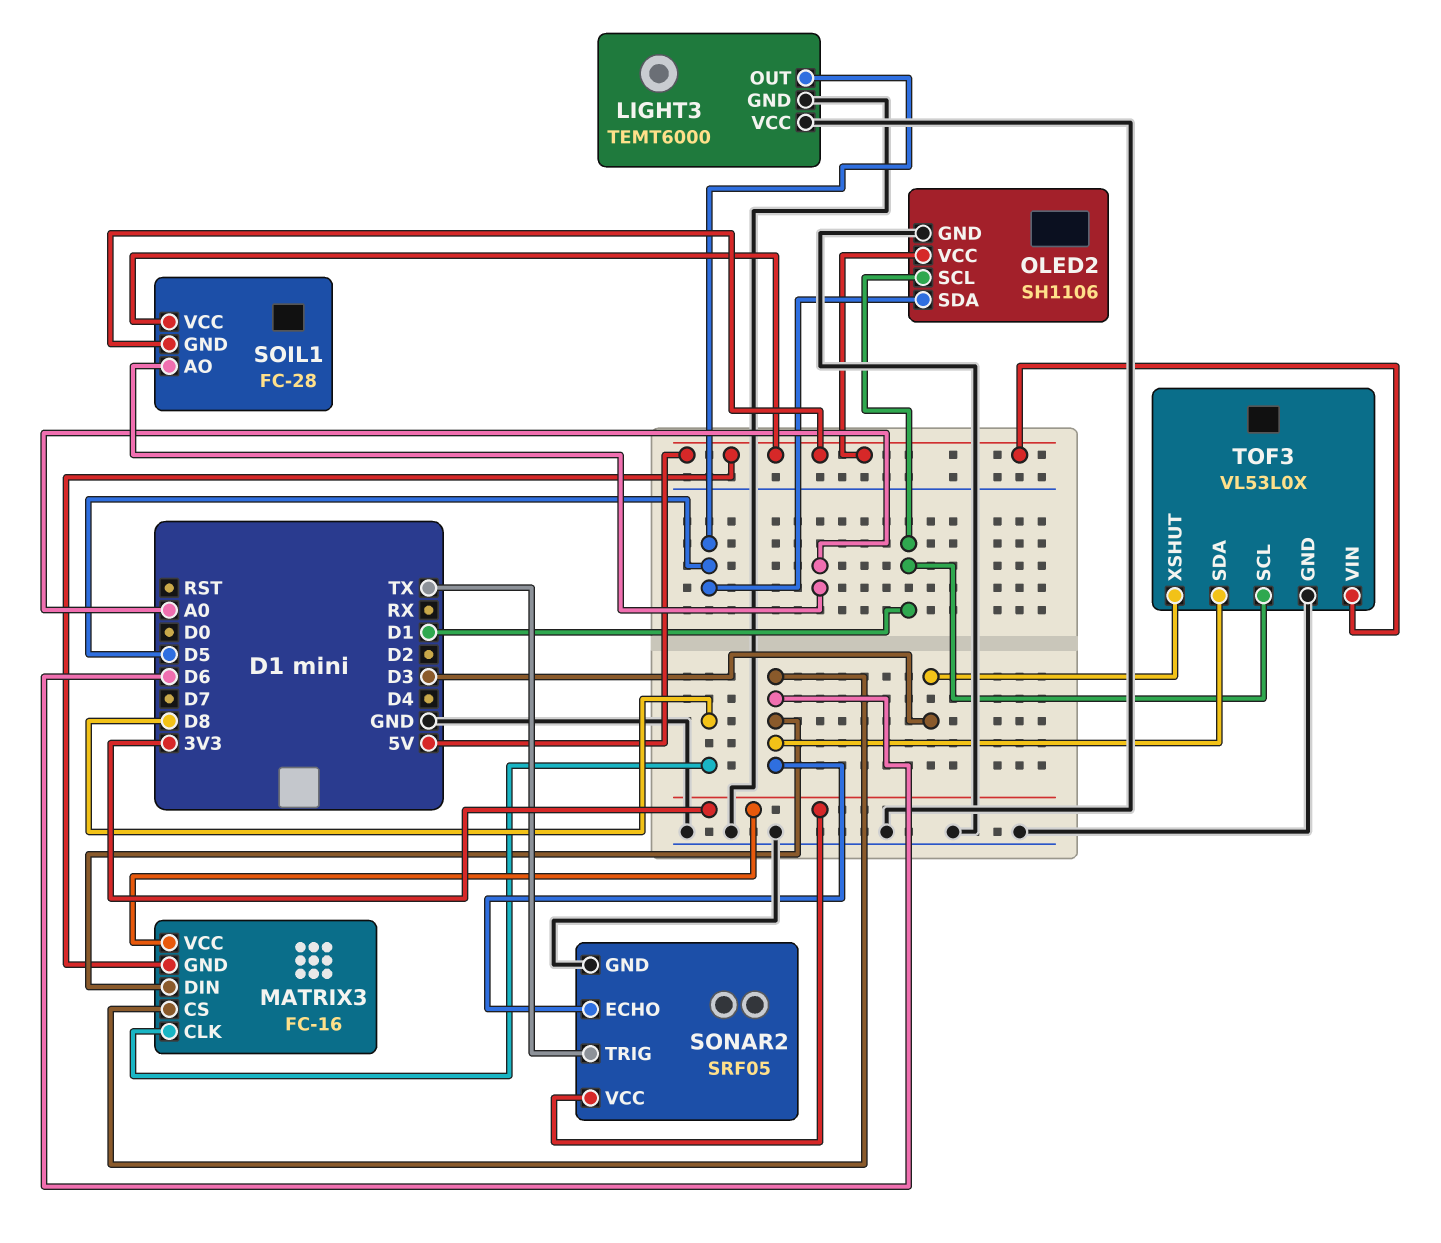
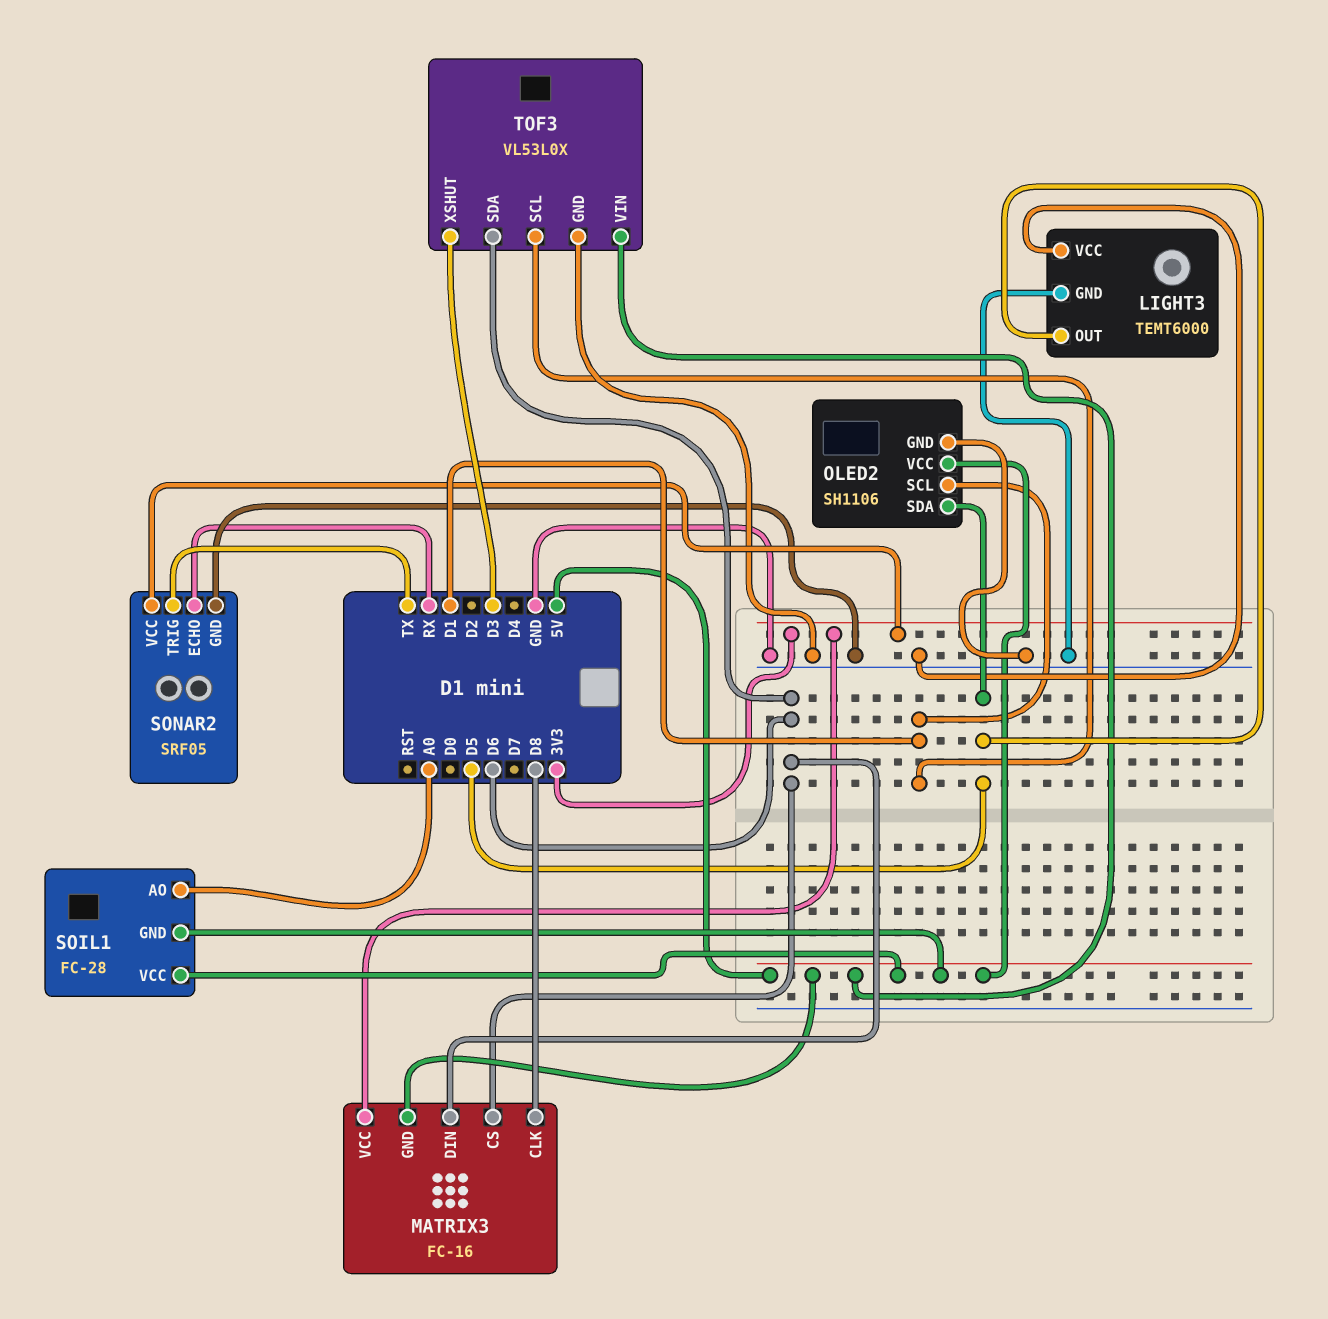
SONAR2 pin ECHO: D6 -> RX

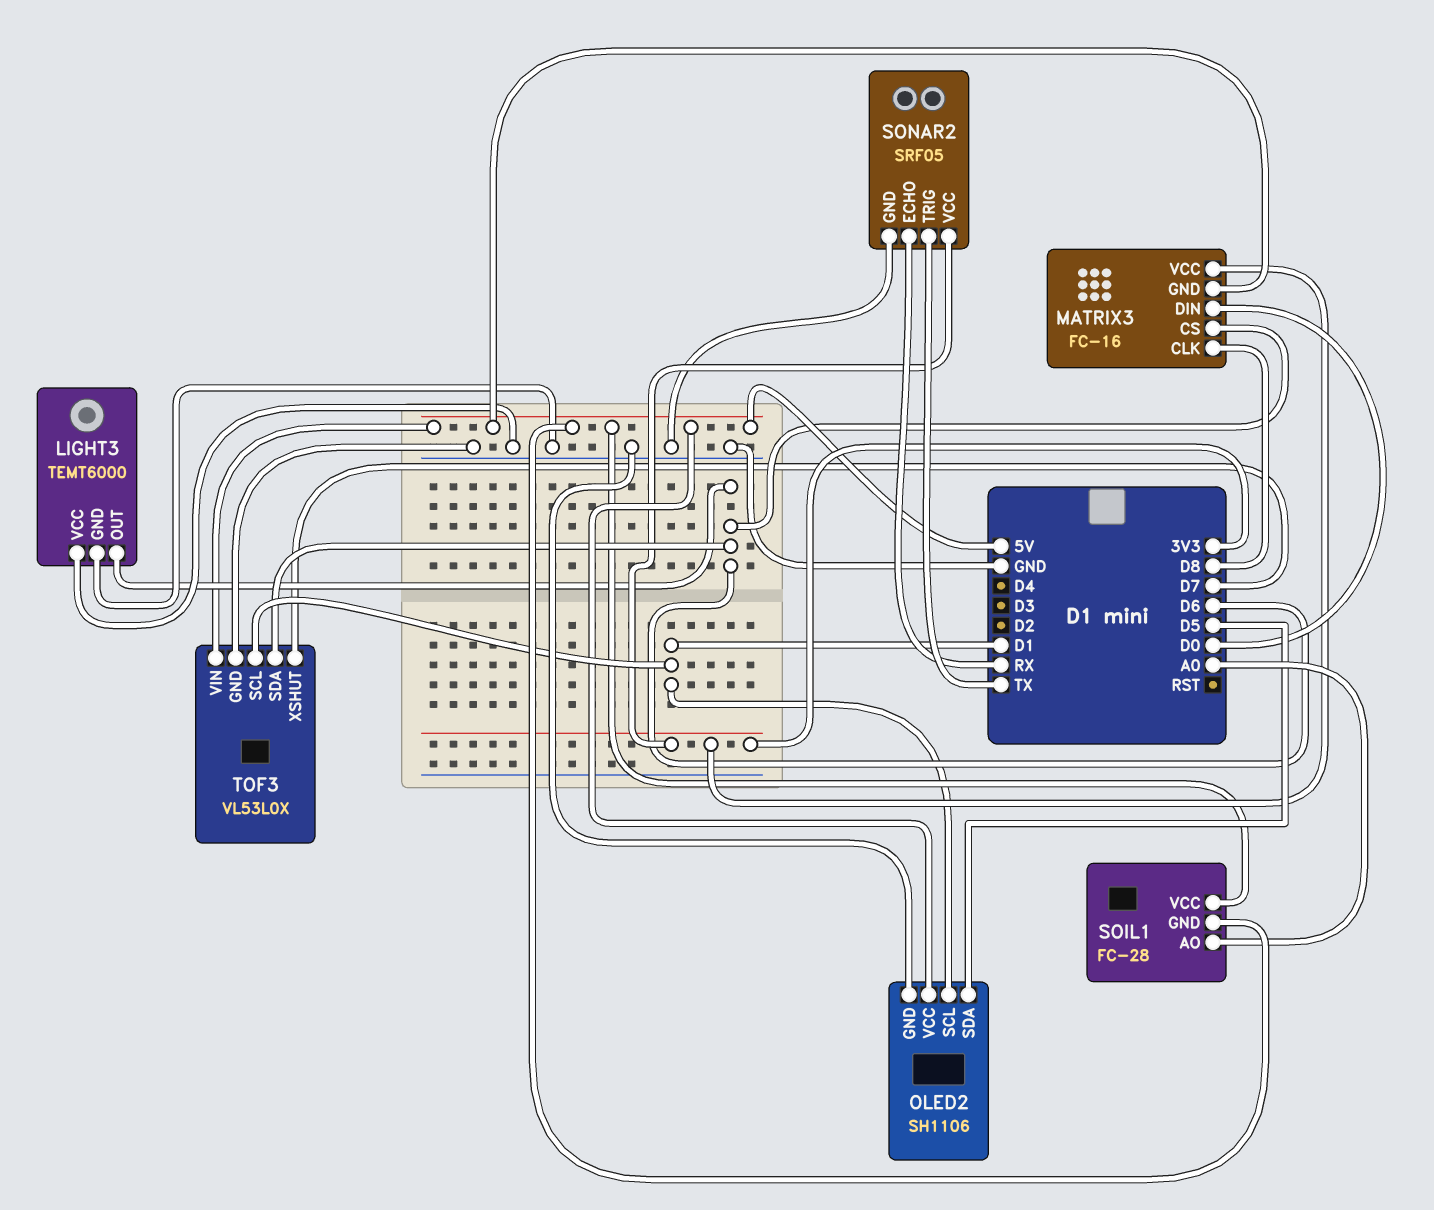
LIGHT3 pin OUT: D5 -> D6
MATRIX3 pin DIN: D6 -> D0
TOF3 pin XSHUT: D3 -> D7

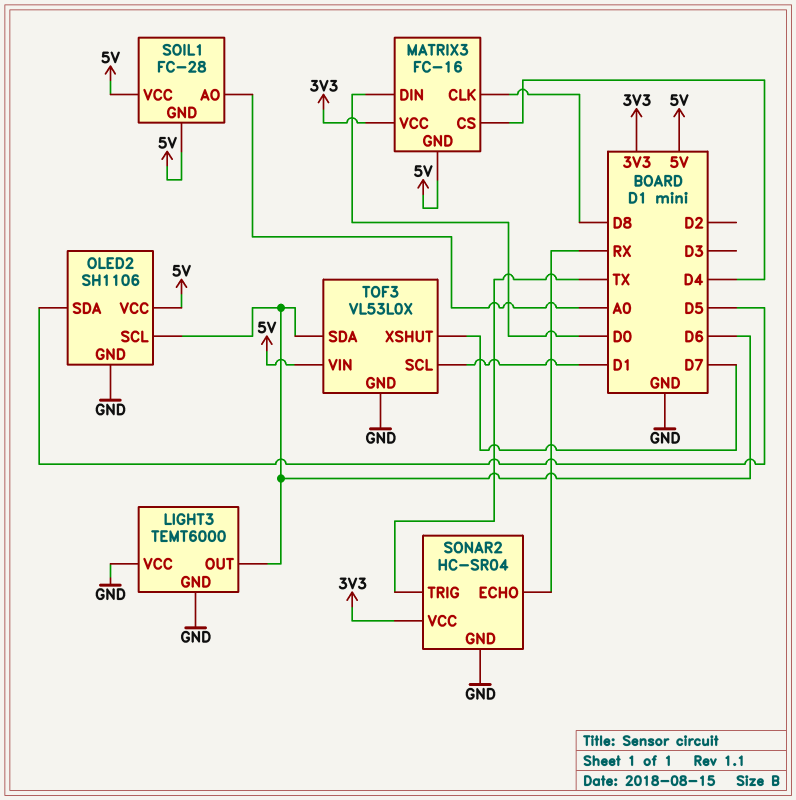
MATRIX3 pin CS: D6 -> D4
OLED2 pin SCL: D1 -> D6
SONAR2: SRF05 -> HC-SR04

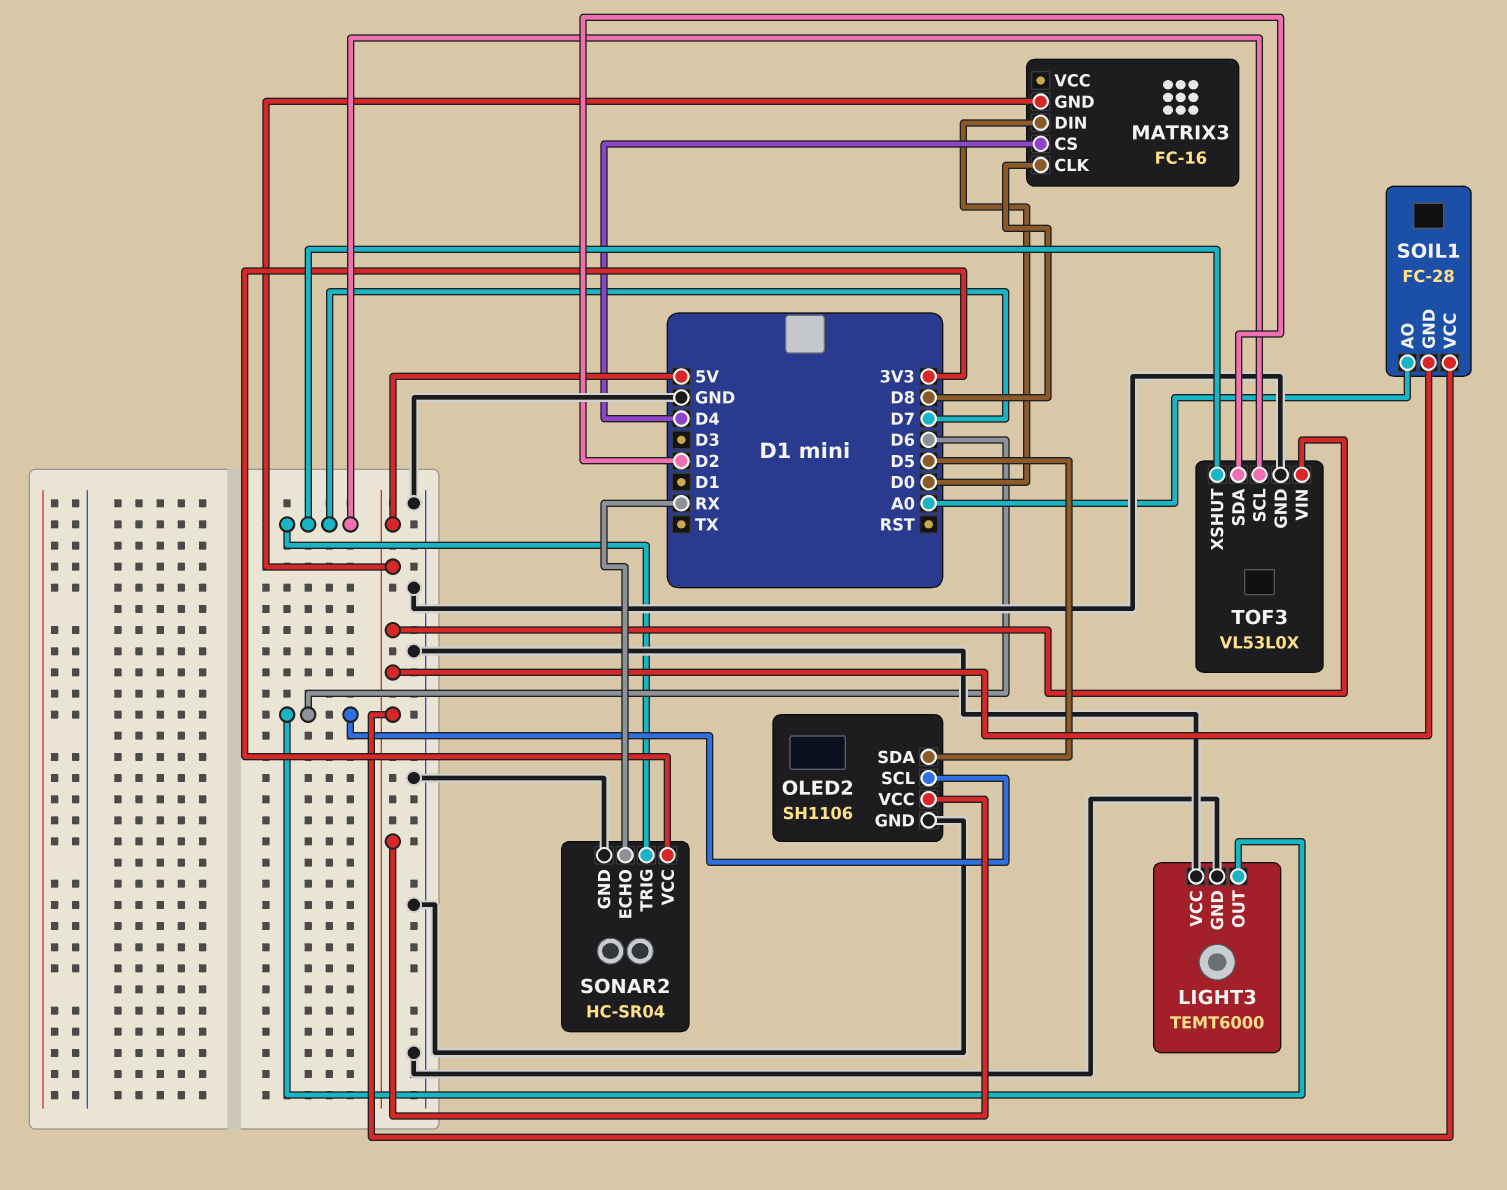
MATRIX3 pin VCC: 3V3 -> none
SONAR2 pin TRIG: TX -> D7
TOF3 pin SCL: D1 -> D7
TOF3 pin SDA: D6 -> D2

